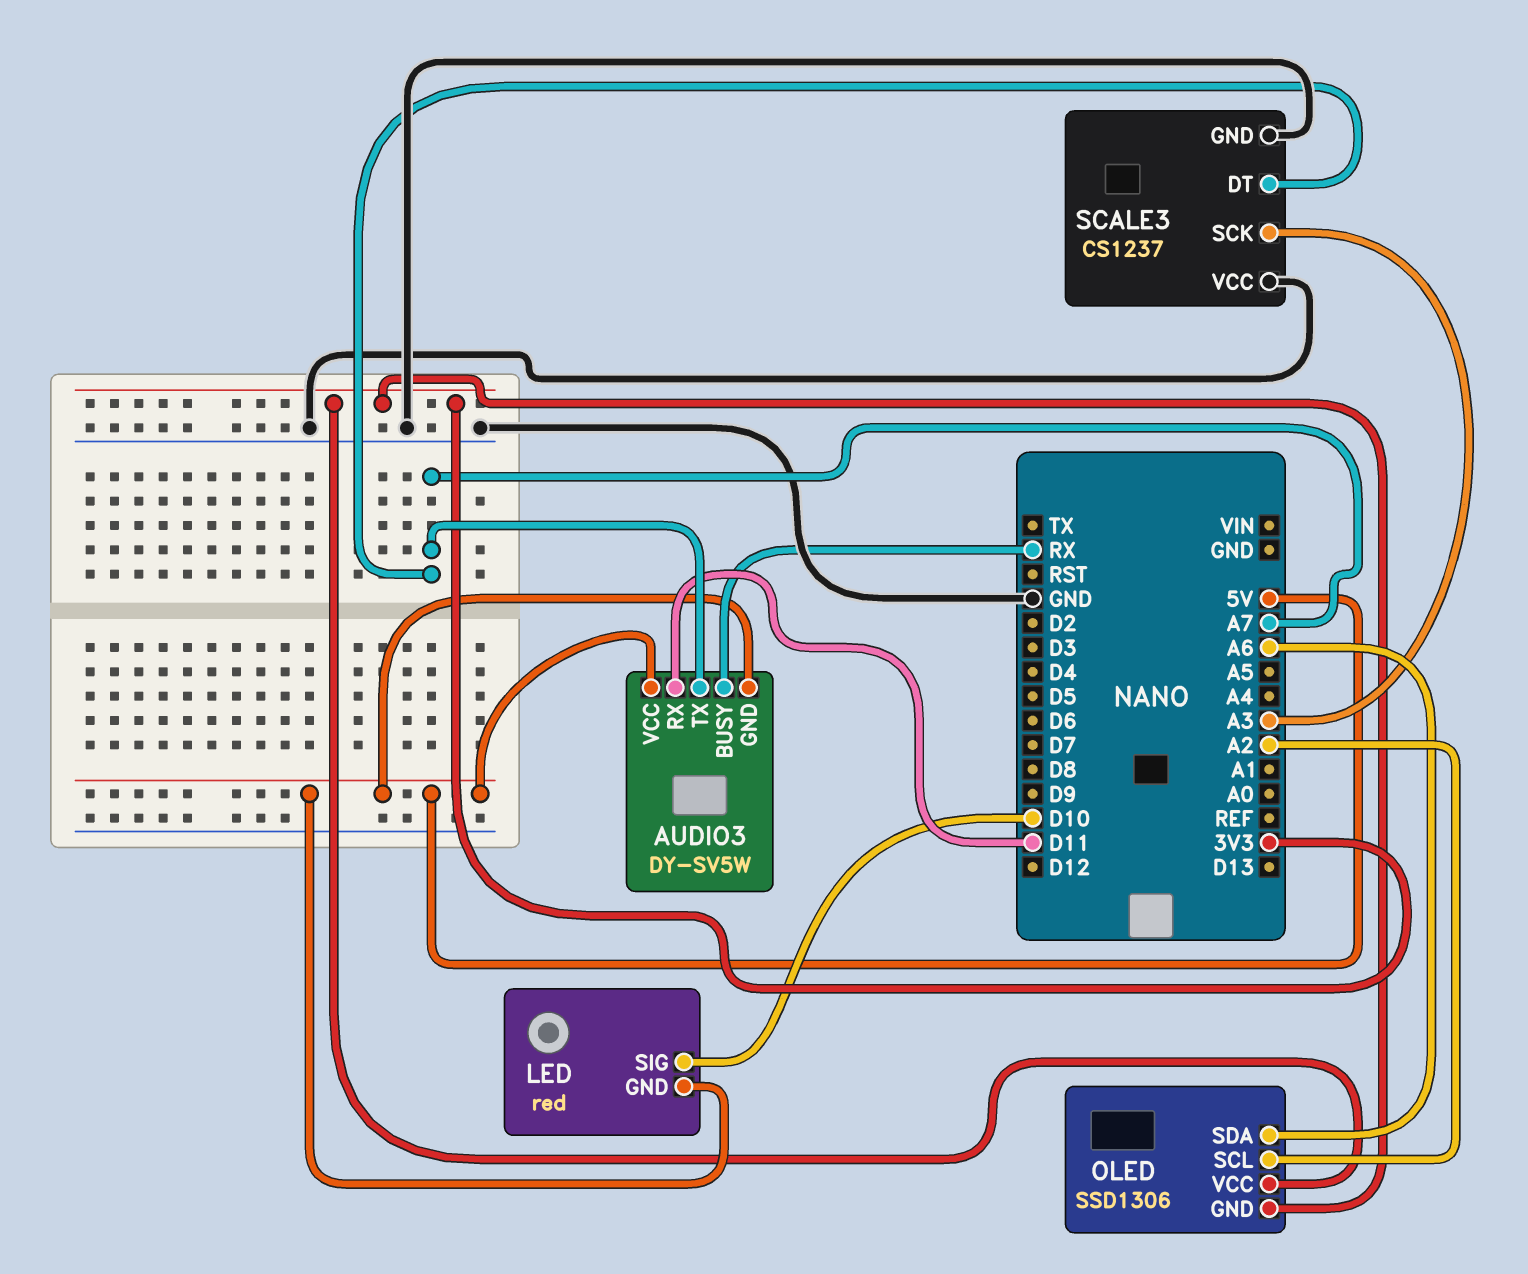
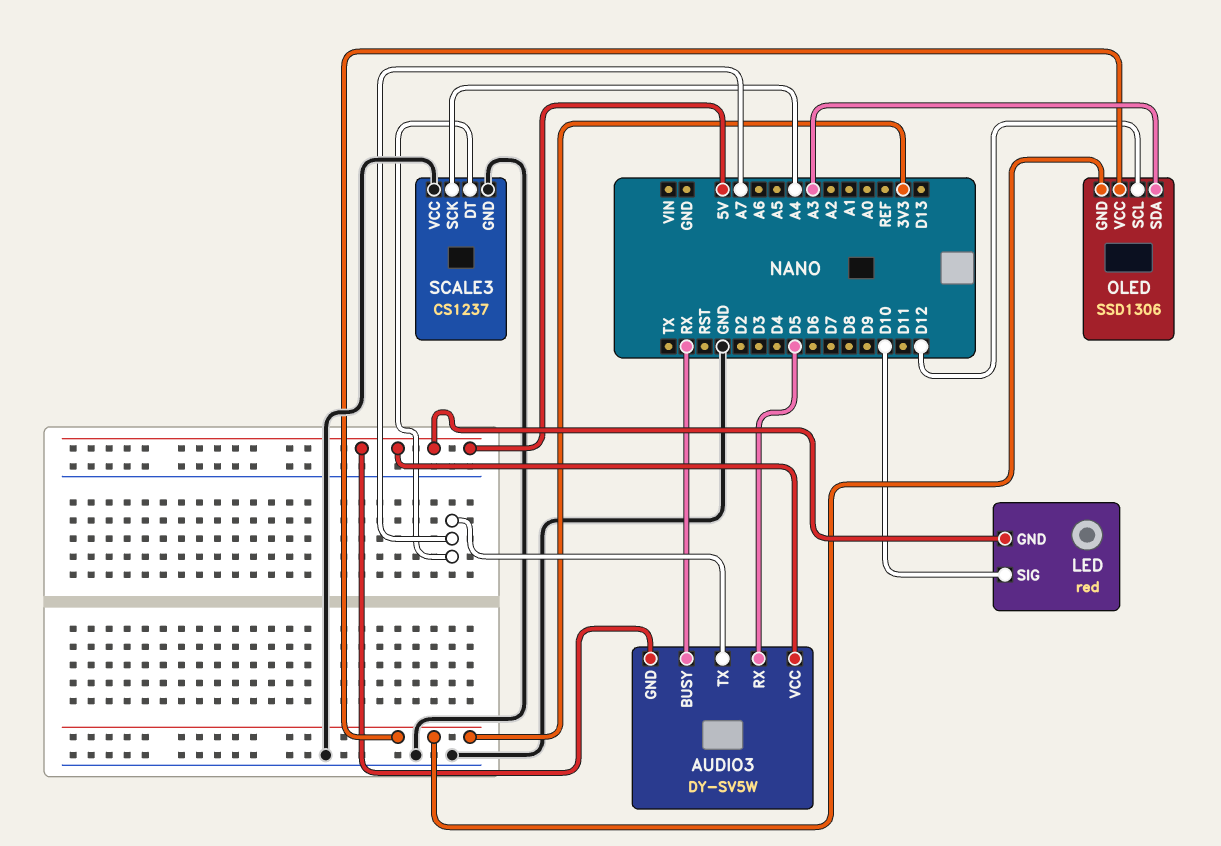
AUDIO3 pin RX: D11 -> D5
OLED pin SCL: A2 -> D12
OLED pin SDA: A6 -> A3
SCALE3 pin SCK: A3 -> A4

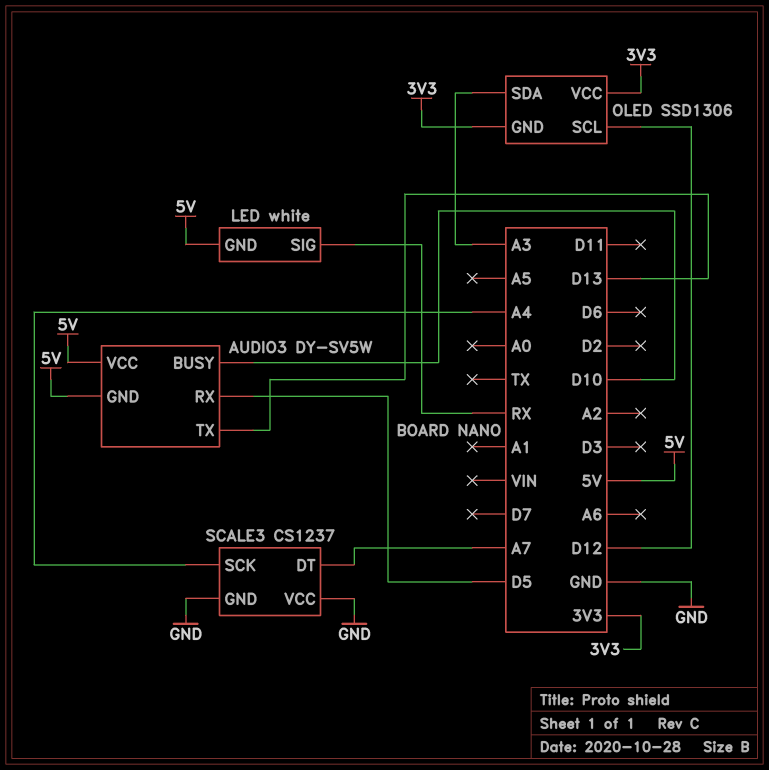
AUDIO3 pin BUSY: RX -> D10
AUDIO3 pin TX: A7 -> D13
LED: red -> white
LED pin SIG: D10 -> RX

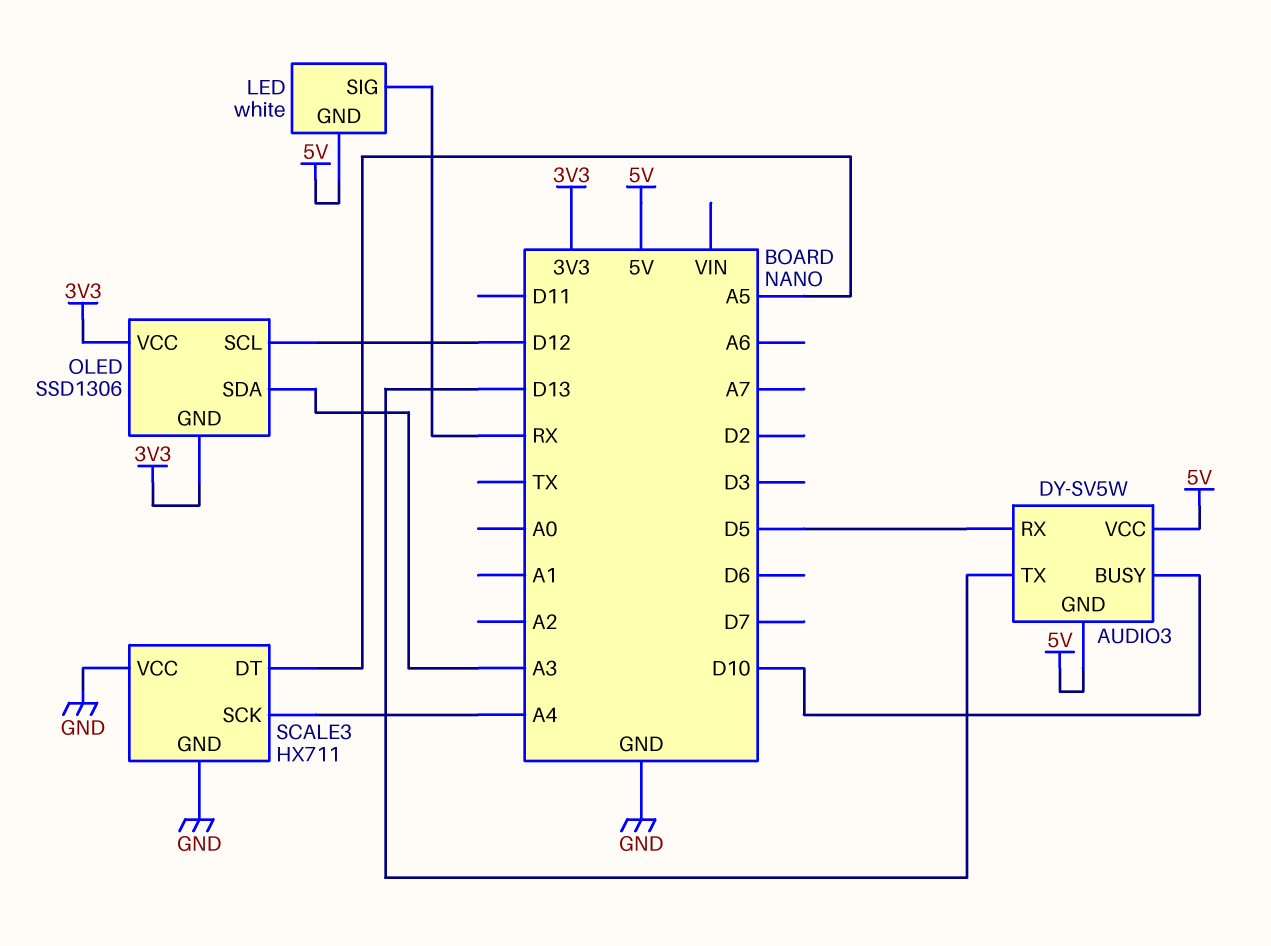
SCALE3: CS1237 -> HX711
SCALE3 pin DT: A7 -> A5

